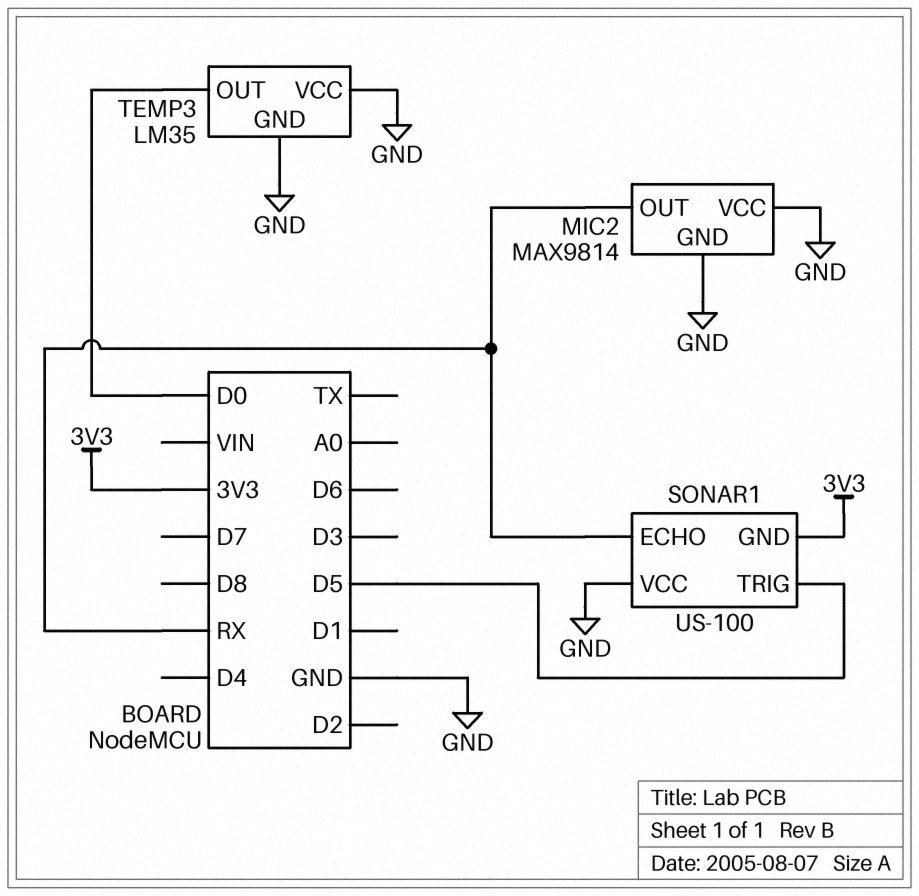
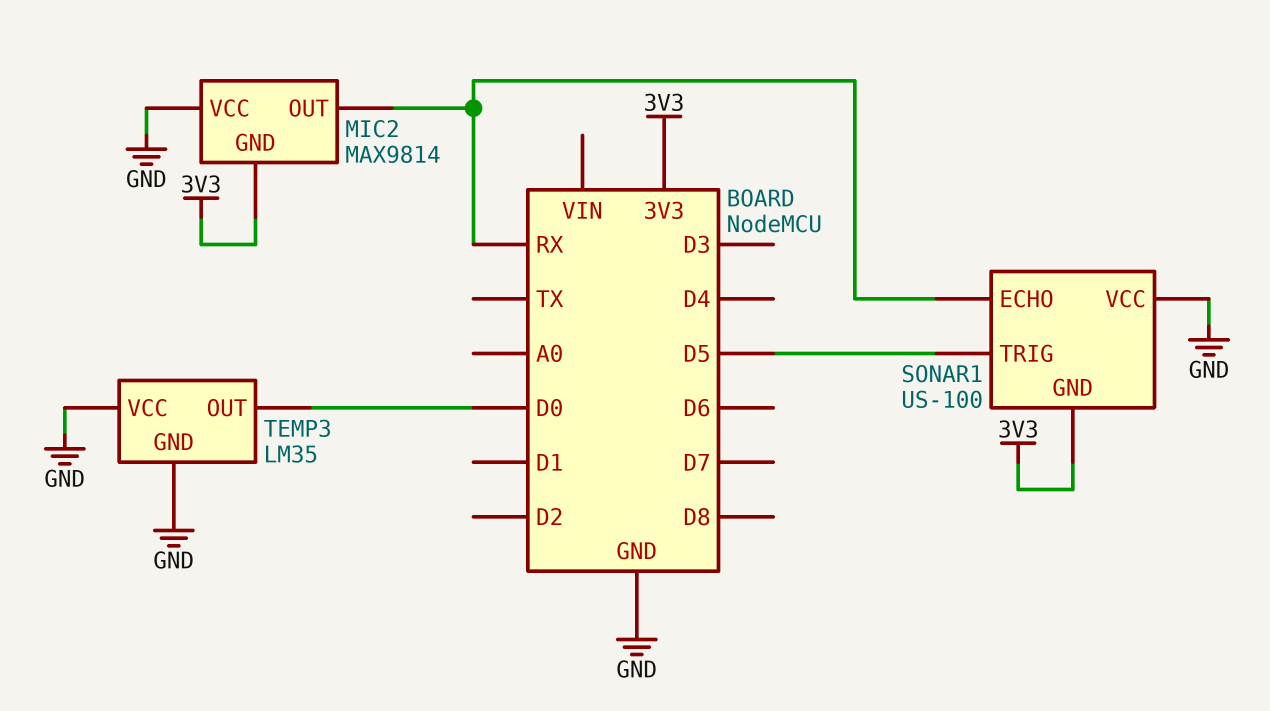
MIC2 pin GND: GND -> 3V3

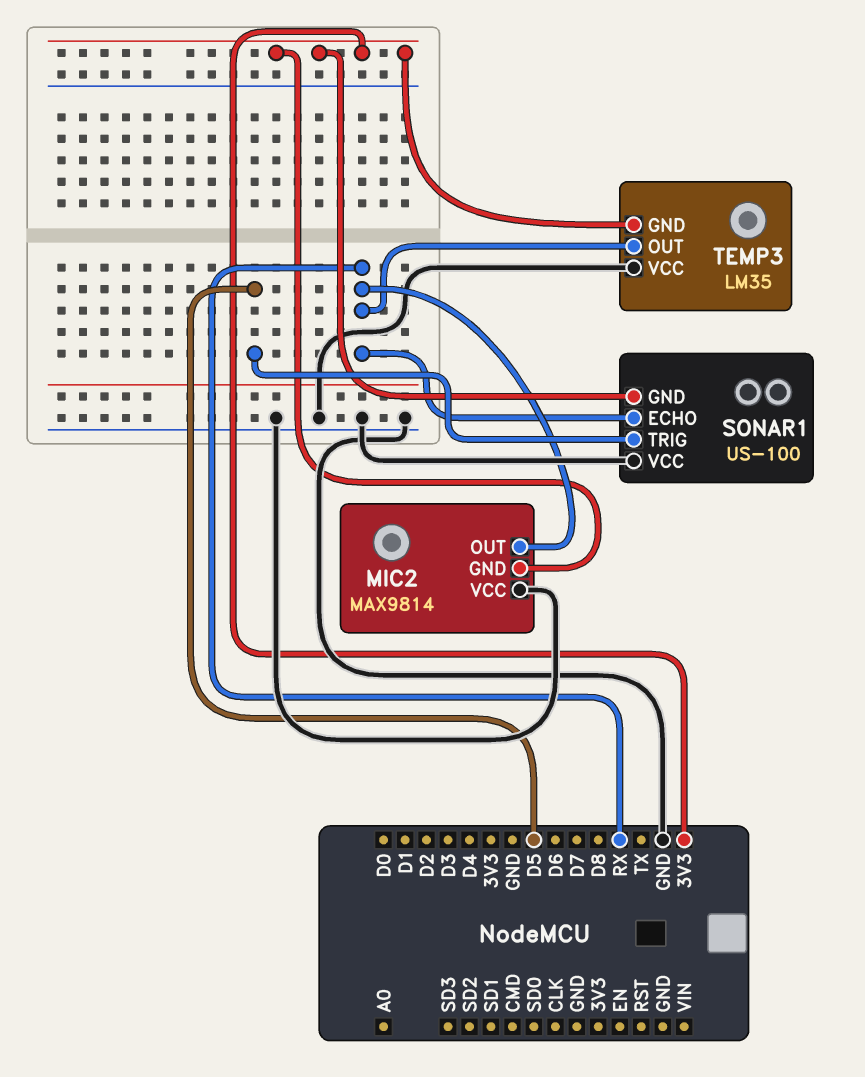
TEMP3 pin GND: GND -> 3V3
TEMP3 pin OUT: D0 -> RX

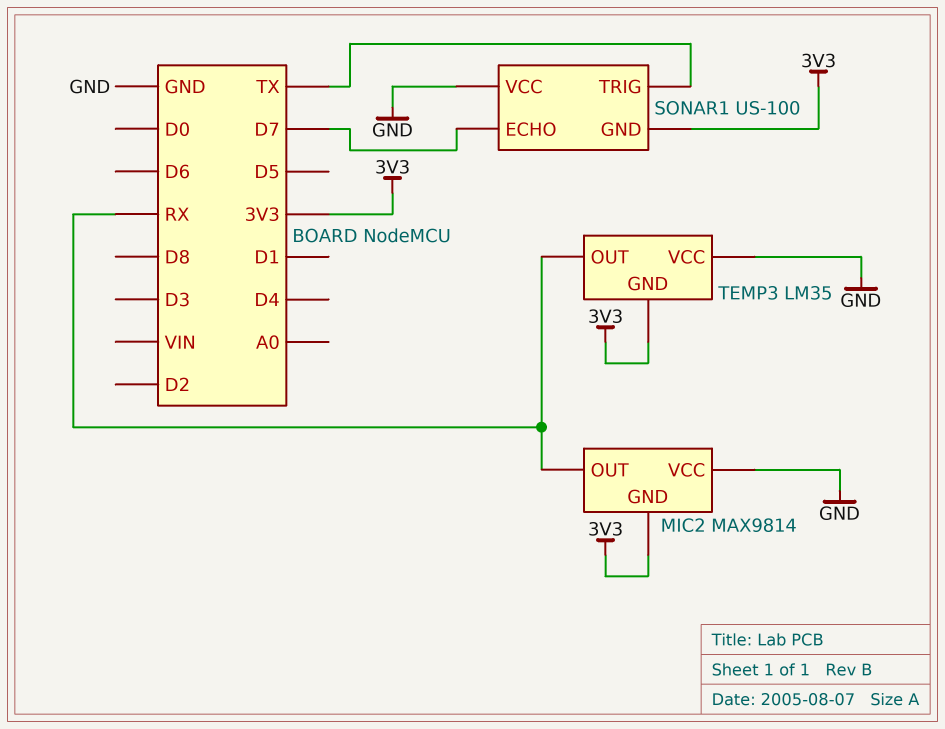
SONAR1 pin ECHO: RX -> D7
SONAR1 pin TRIG: D5 -> TX

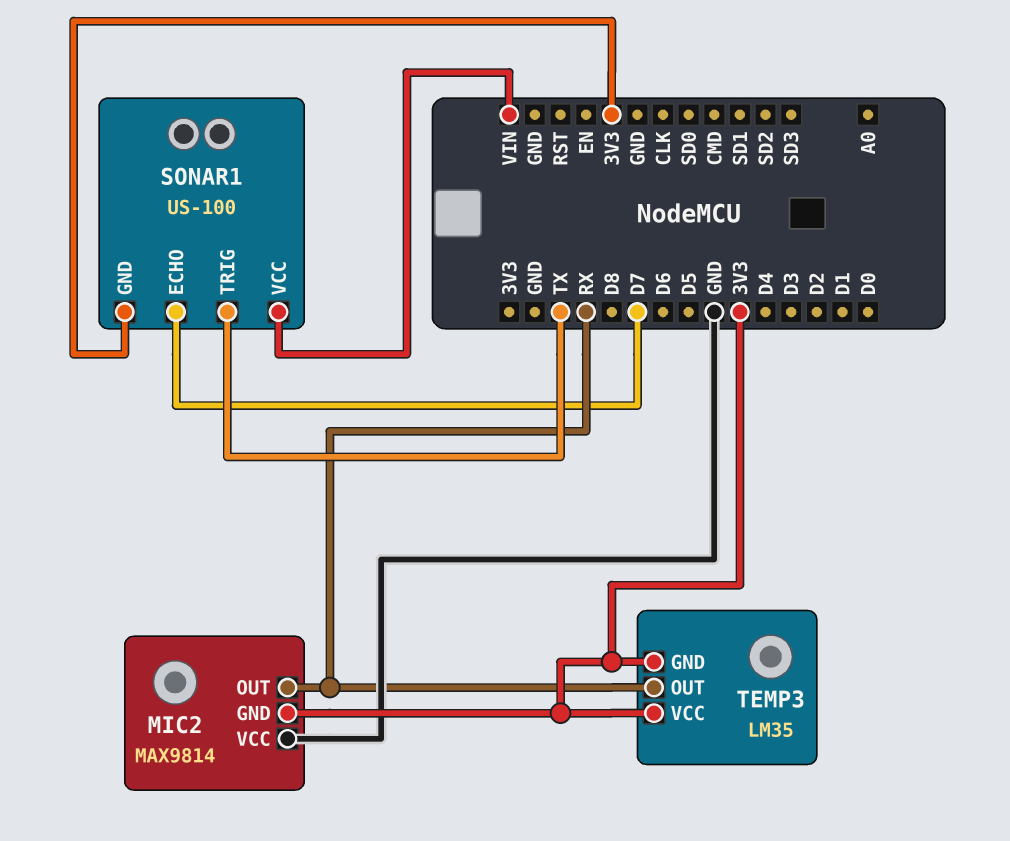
SONAR1 pin VCC: GND -> VIN
TEMP3 pin VCC: GND -> 3V3

